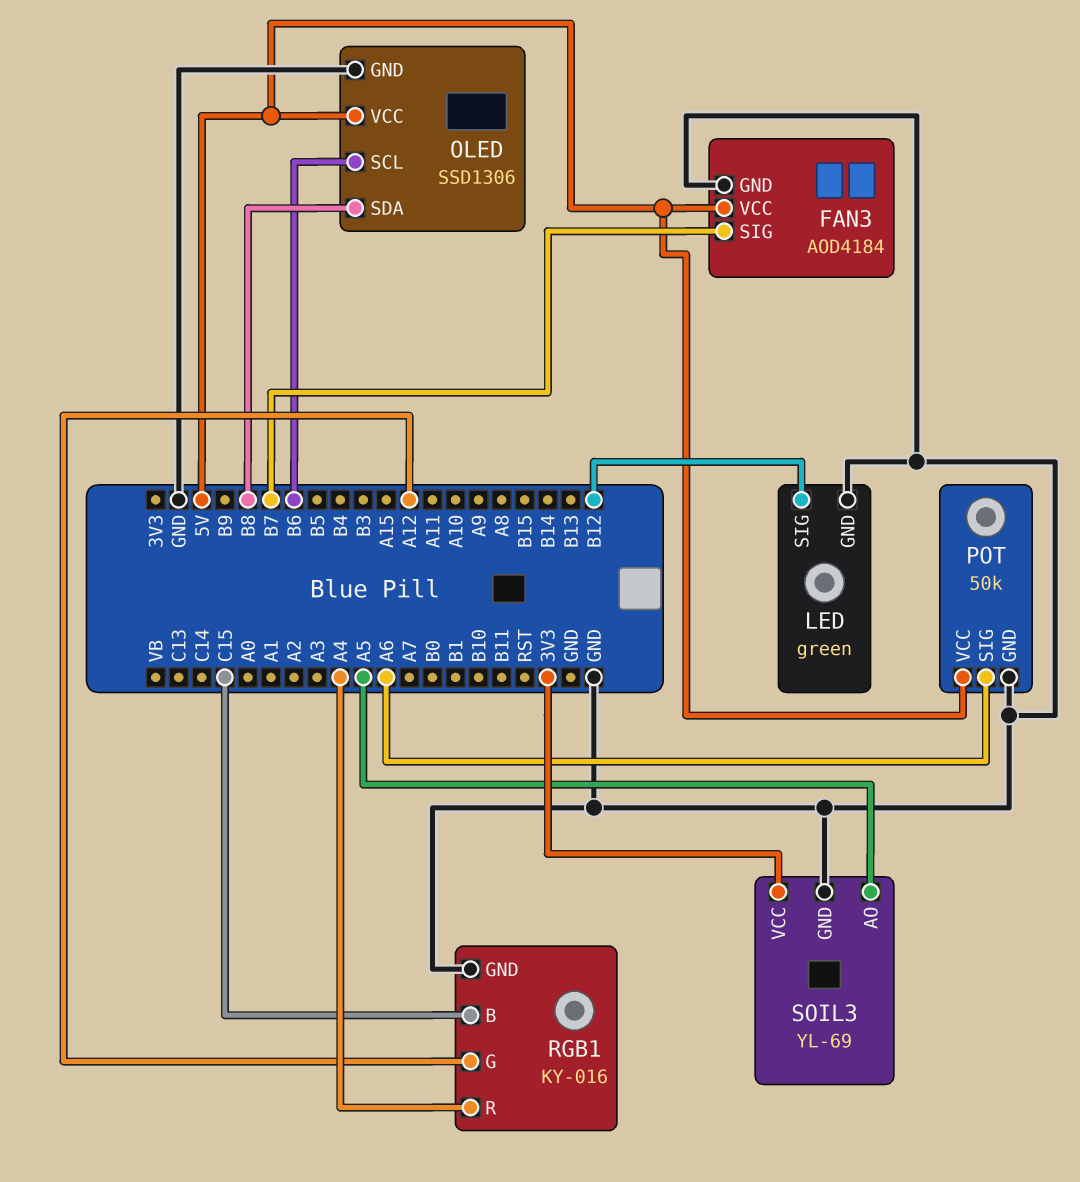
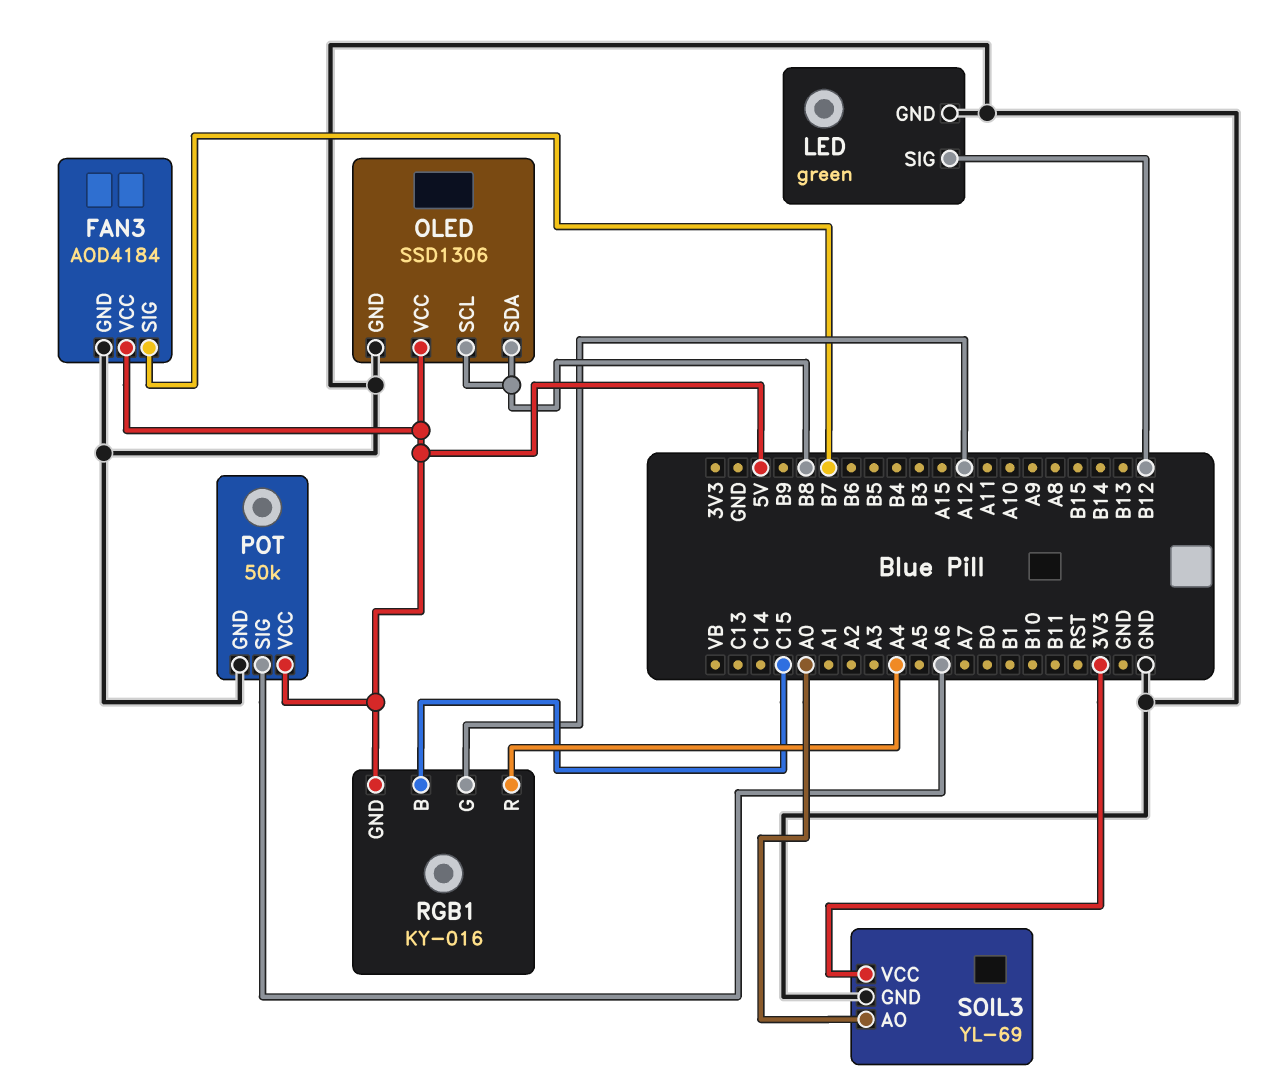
OLED pin SCL: B6 -> B8
RGB1 pin GND: GND -> 5V
SOIL3 pin AO: A5 -> A0

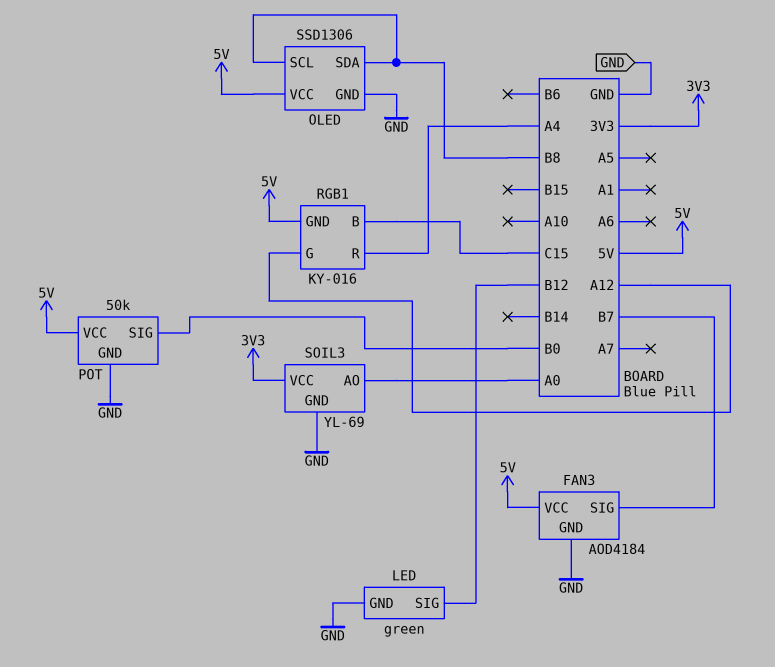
POT pin SIG: A6 -> B0

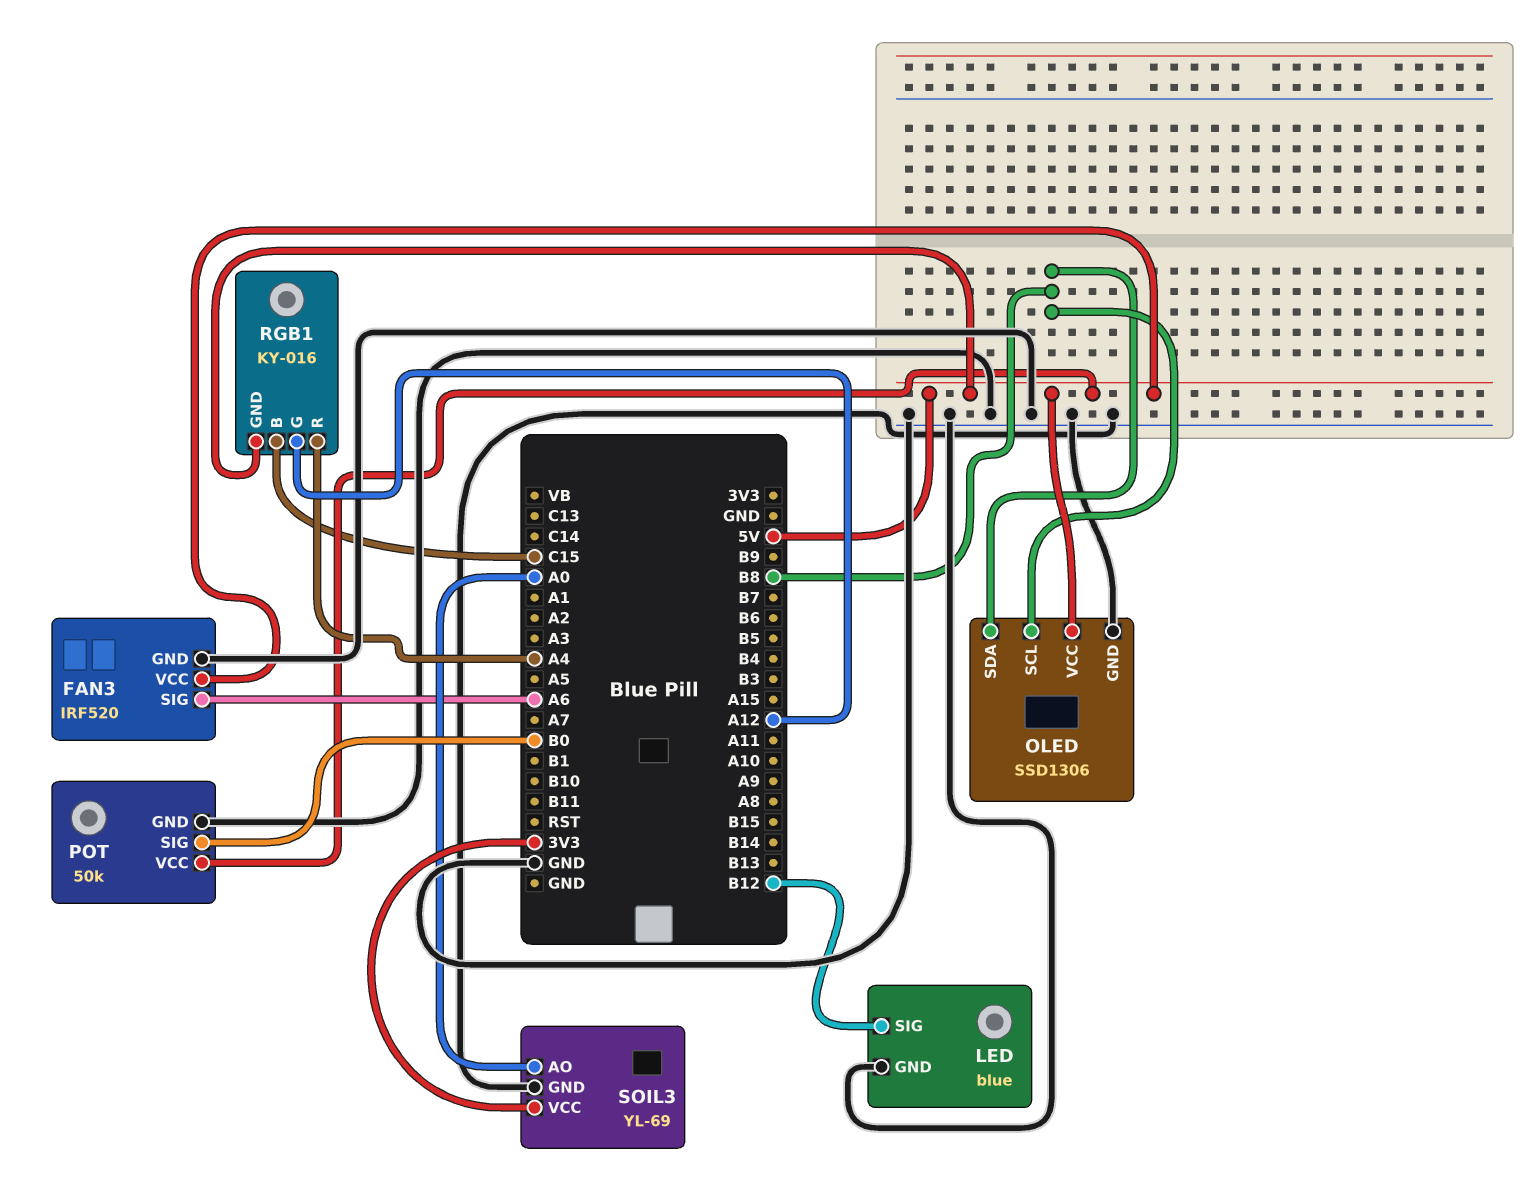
FAN3: AOD4184 -> IRF520
FAN3 pin SIG: B7 -> A6
LED: green -> blue

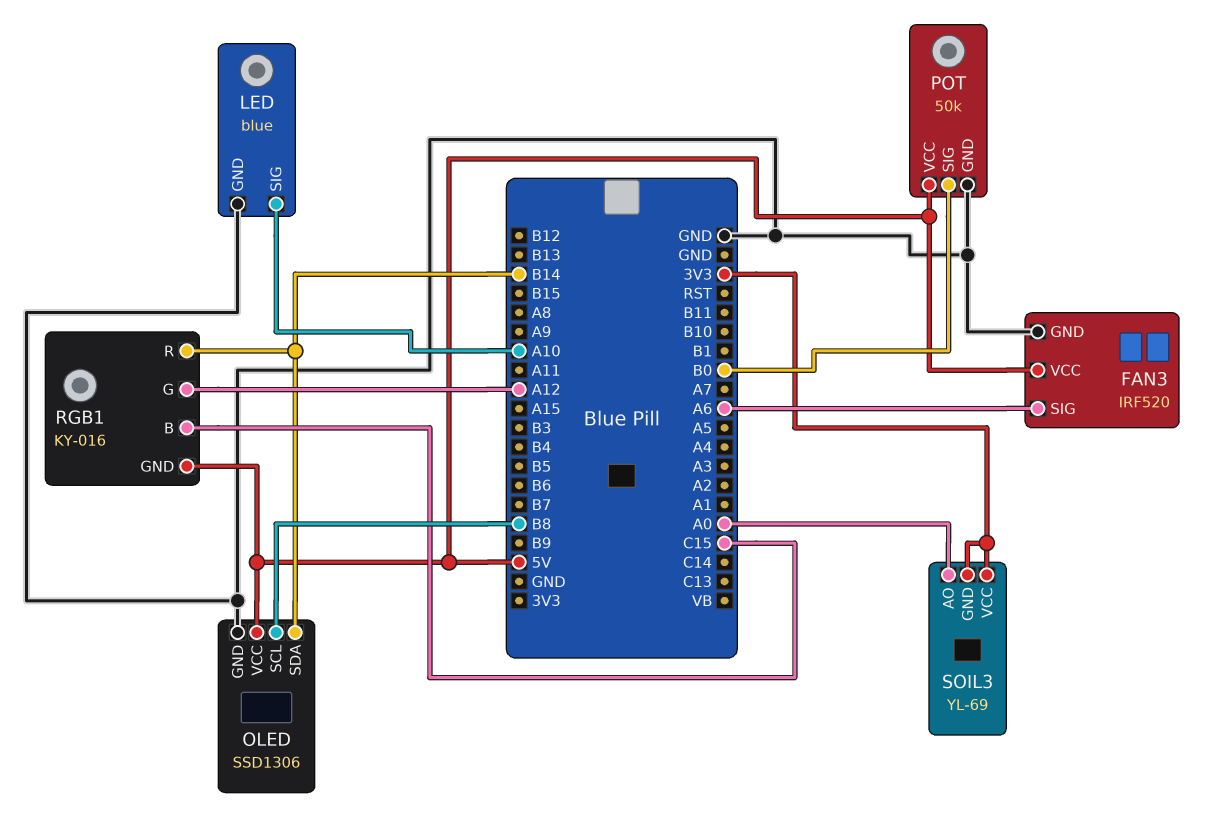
LED pin SIG: B12 -> A10
OLED pin SDA: B8 -> B14
RGB1 pin R: A4 -> B14
SOIL3 pin GND: GND -> 3V3

